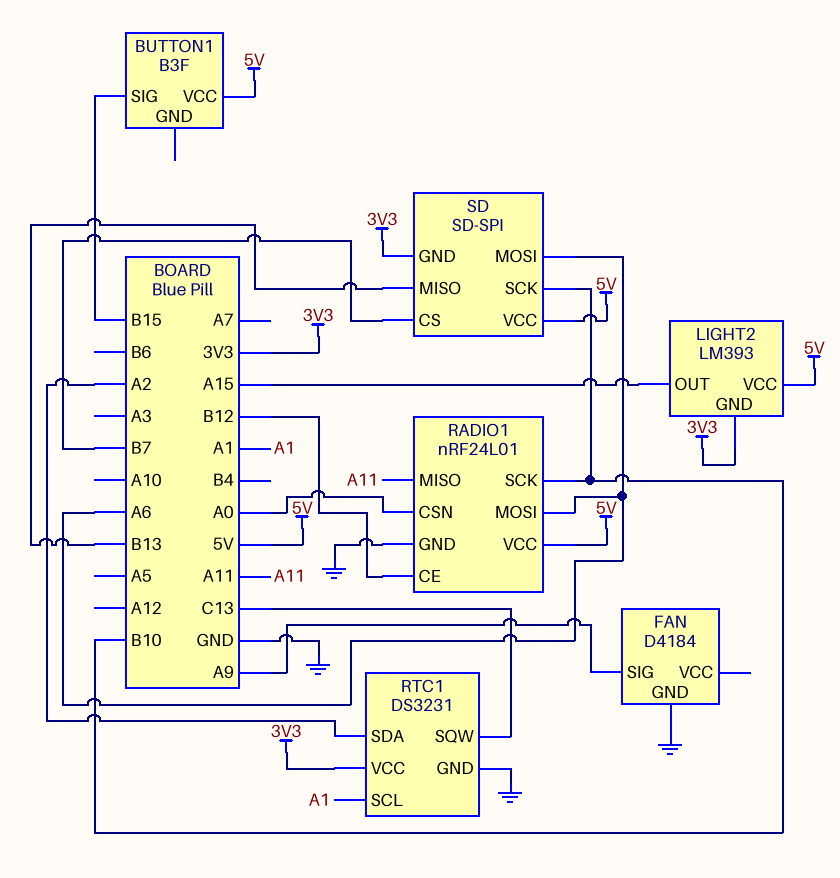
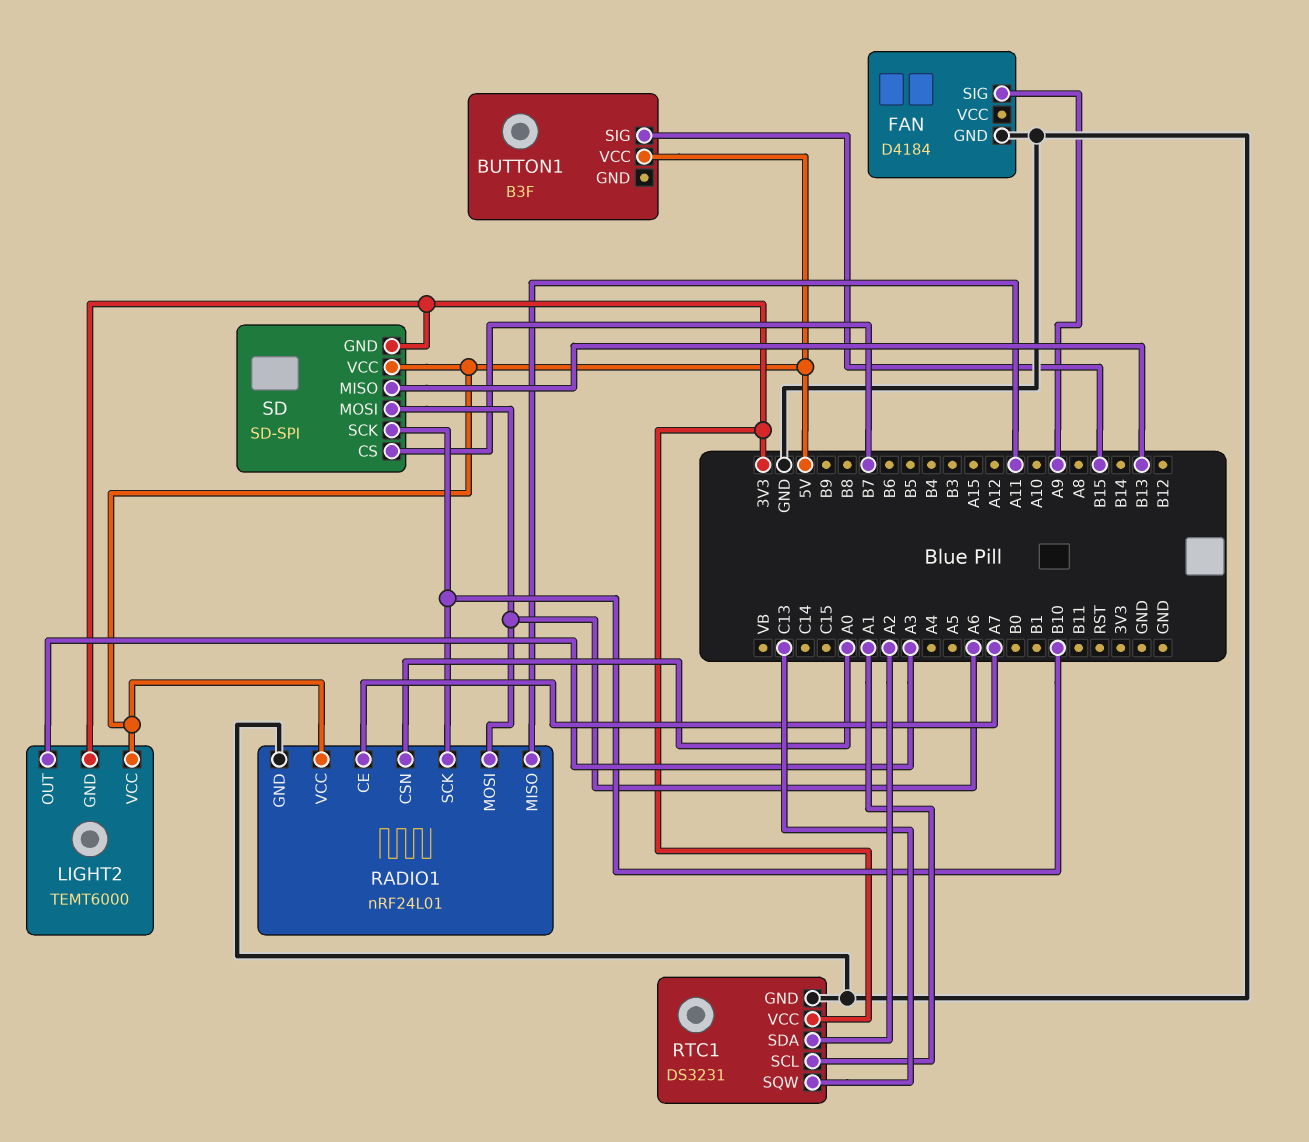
LIGHT2: LM393 -> TEMT6000
LIGHT2 pin OUT: A15 -> A3
RADIO1 pin CE: B12 -> A7

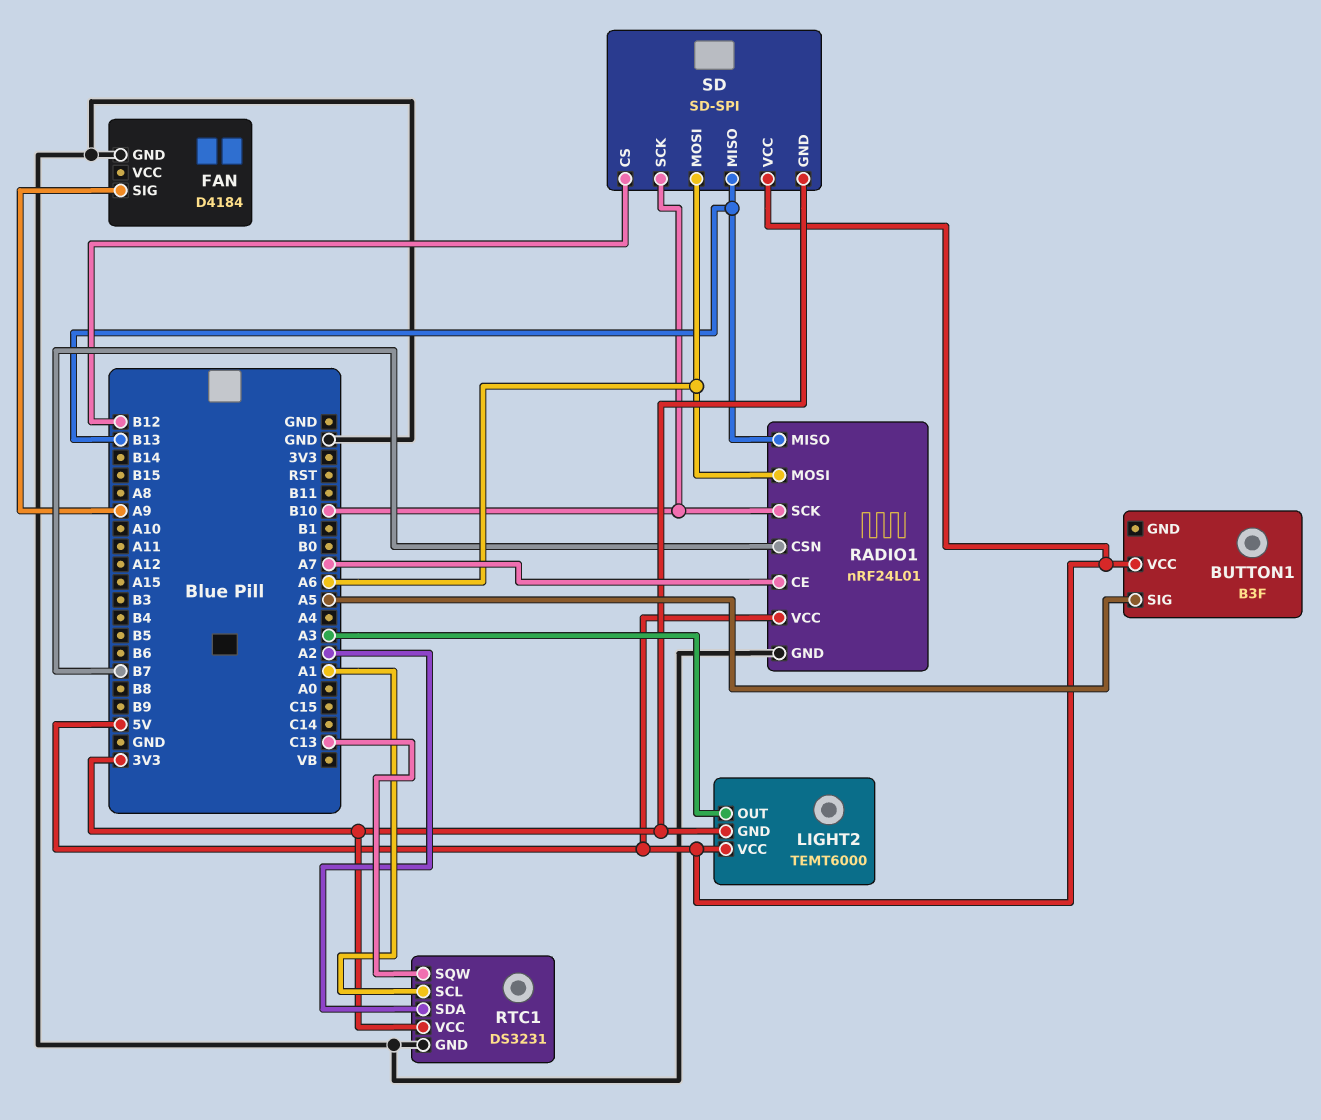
BUTTON1 pin SIG: B15 -> A5
RADIO1 pin CSN: A0 -> B7
RADIO1 pin MISO: A11 -> B13
SD pin CS: B7 -> B12

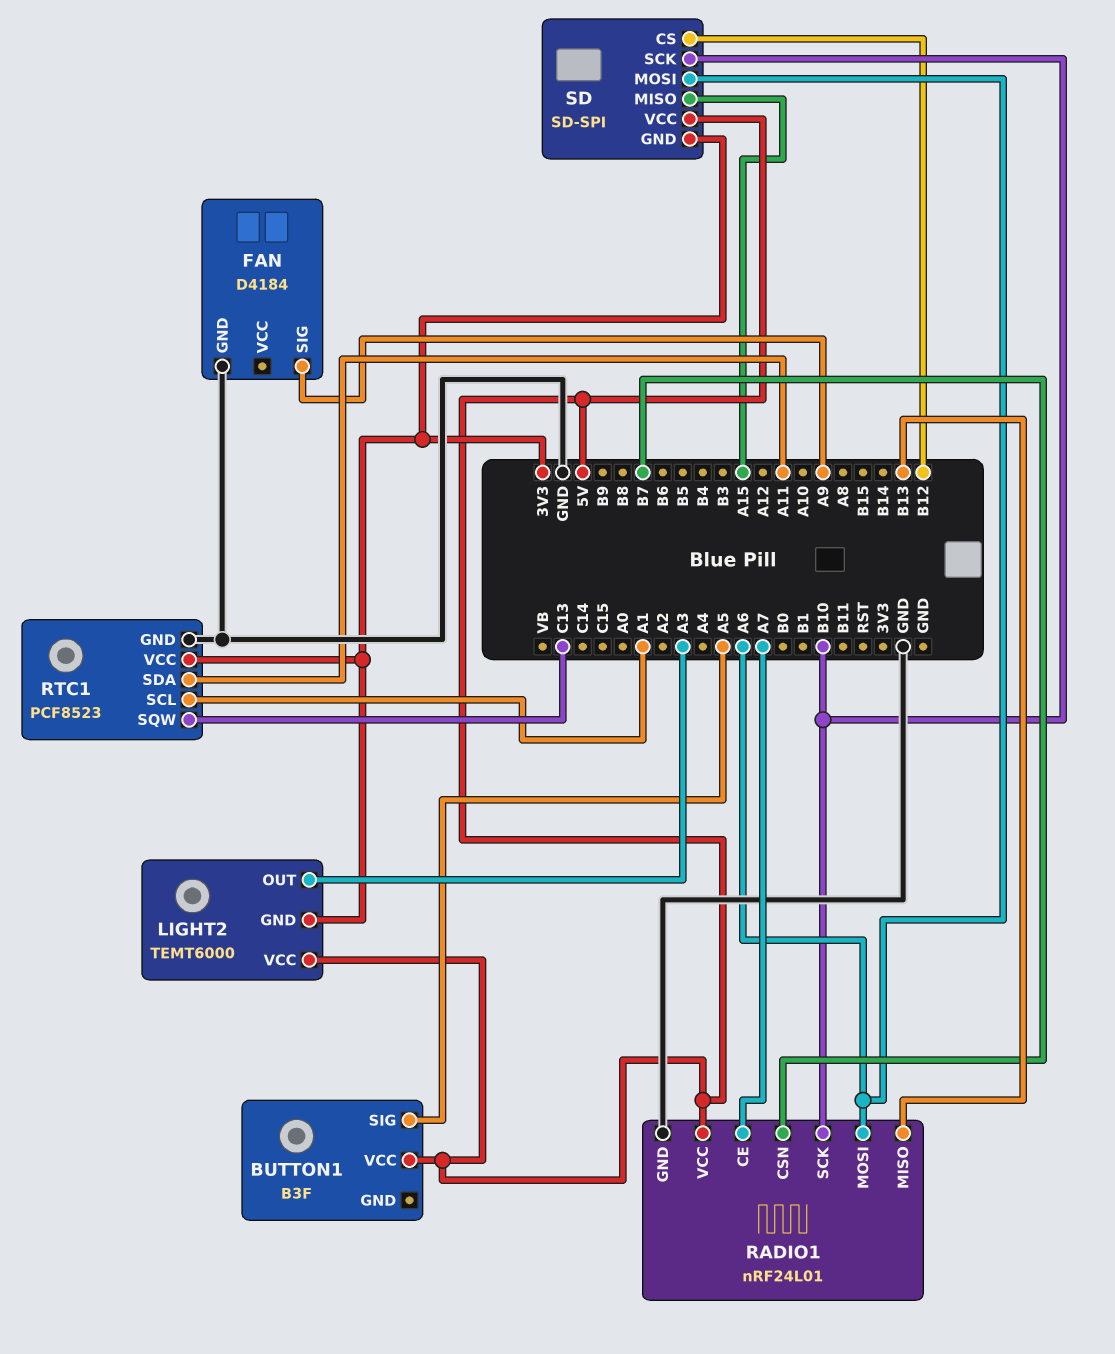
RTC1: DS3231 -> PCF8523
RTC1 pin SDA: A2 -> A11
SD pin MISO: B13 -> A15

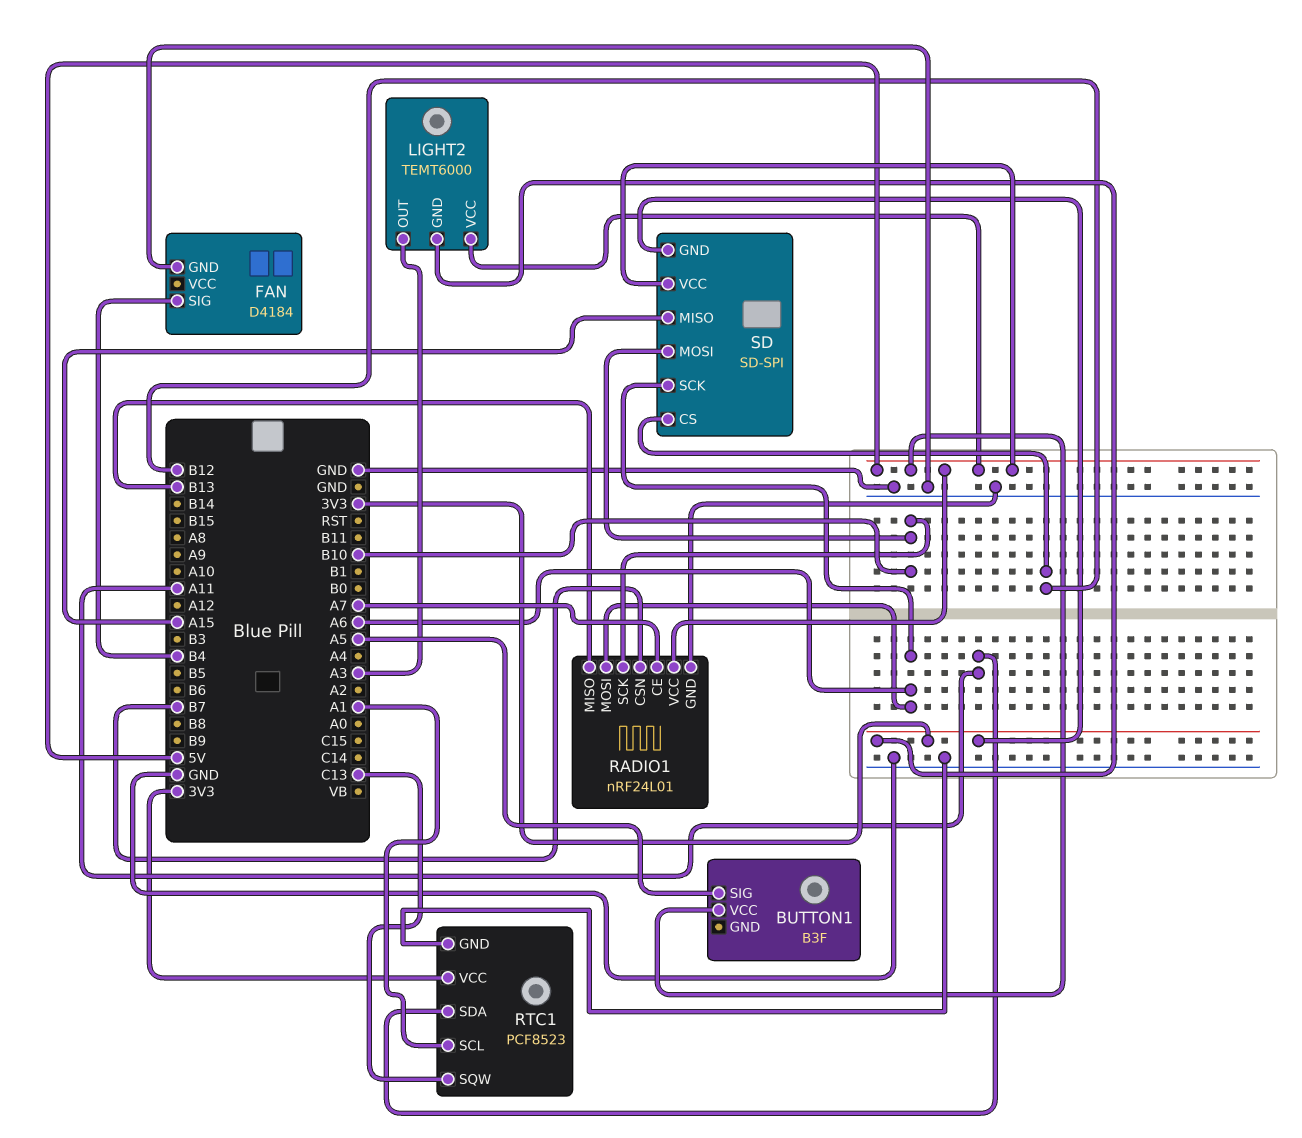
FAN pin SIG: A9 -> B4
SD pin MOSI: A6 -> B10
SD pin SCK: B10 -> A6

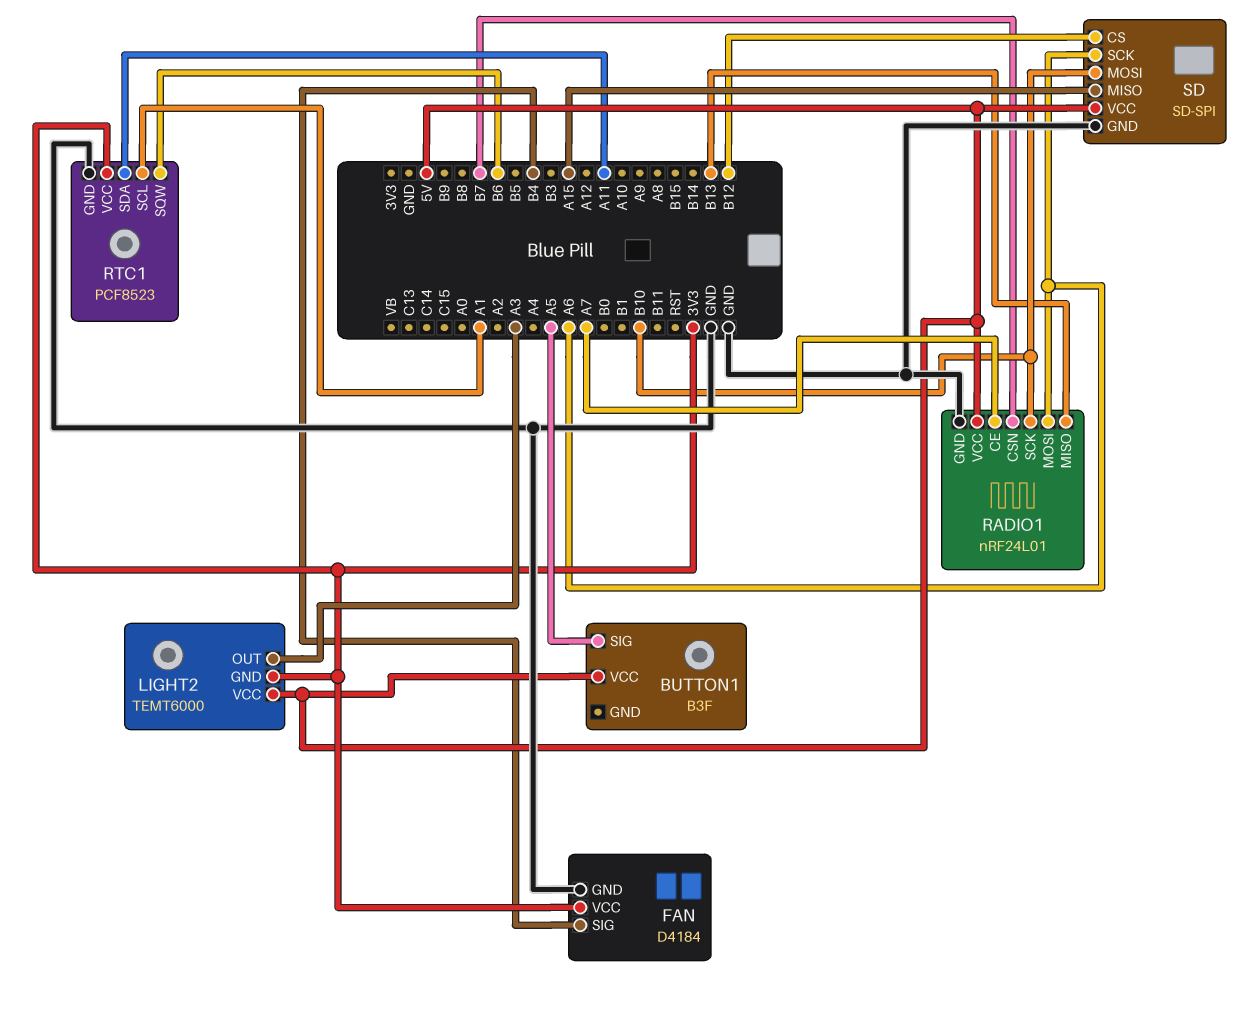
FAN pin VCC: none -> 3V3
RTC1 pin SQW: C13 -> B6
SD pin GND: 3V3 -> GND

